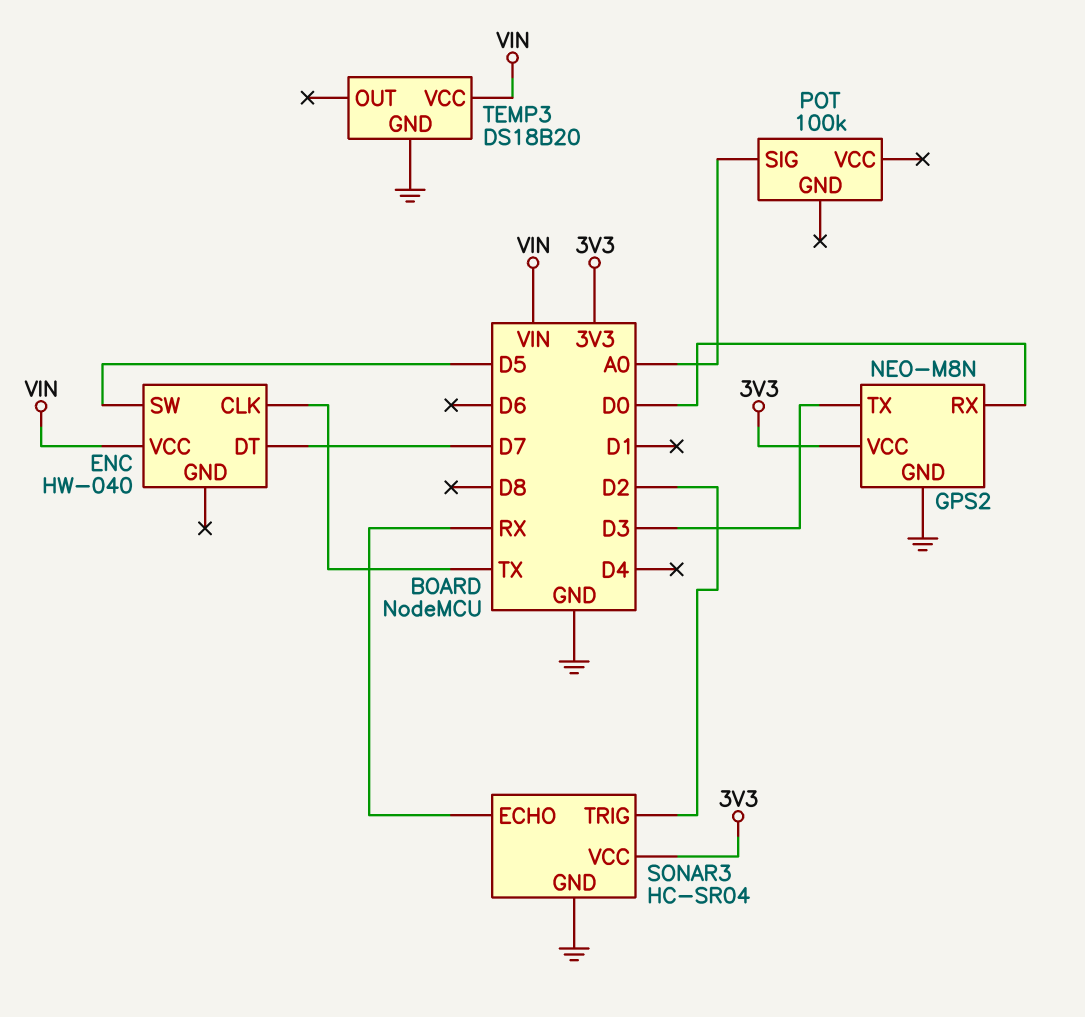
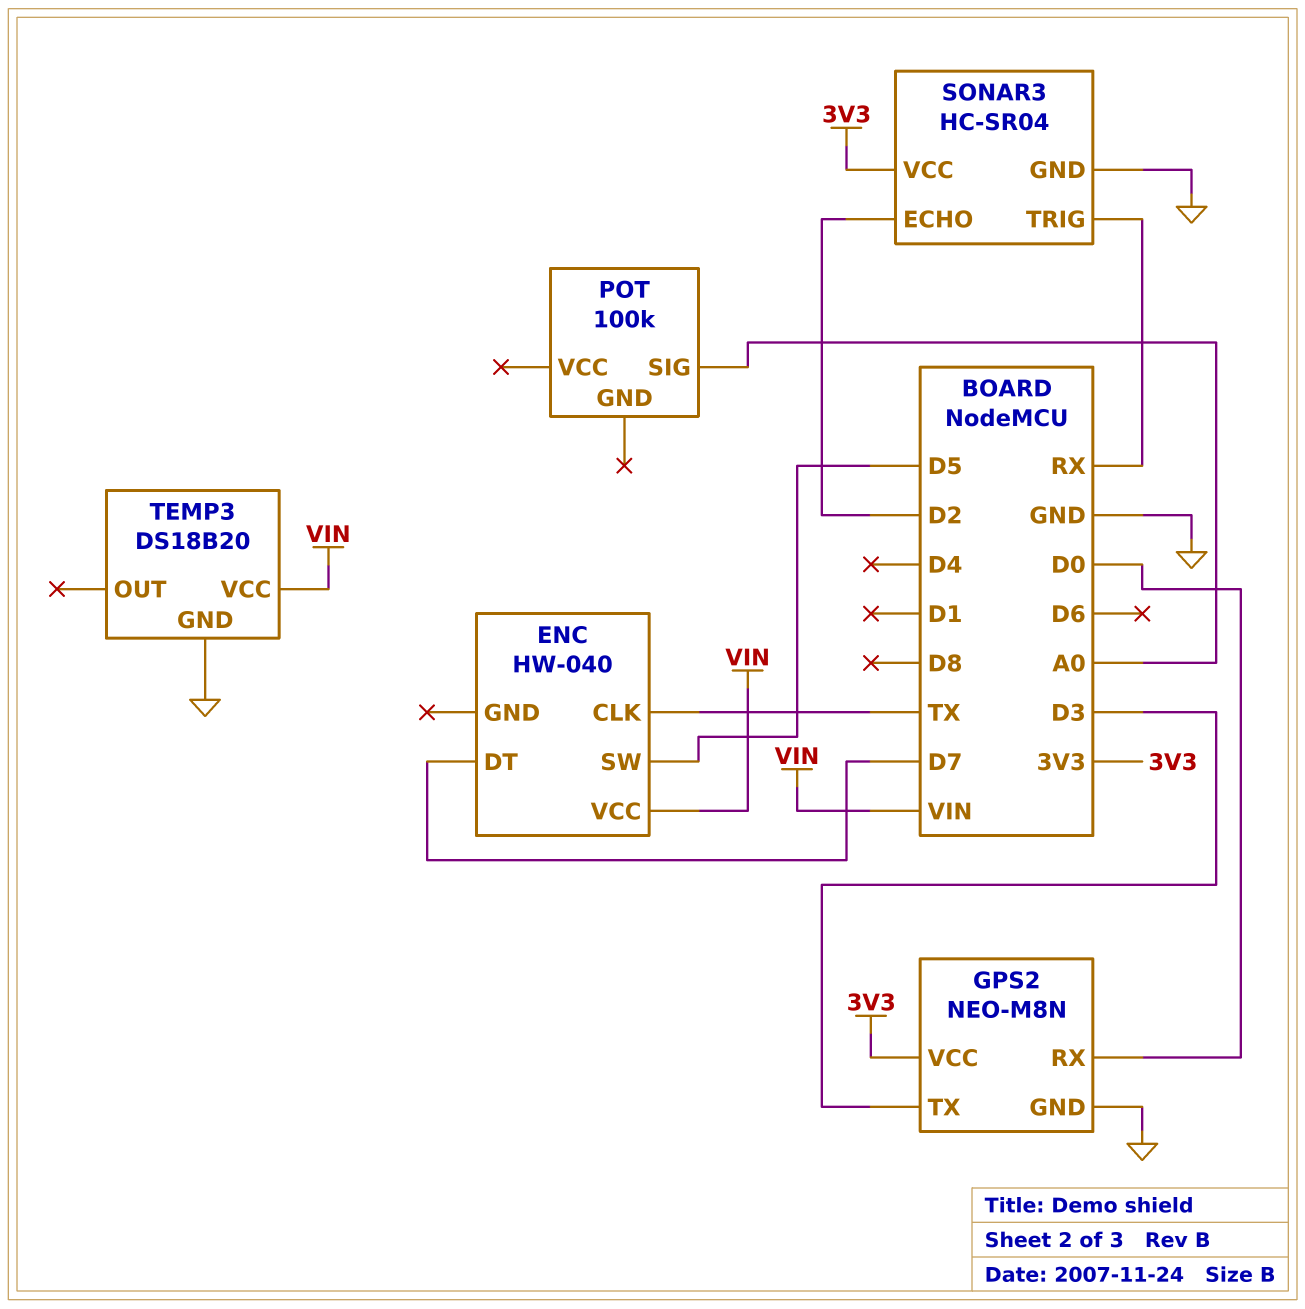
SONAR3 pin ECHO: RX -> D2
SONAR3 pin TRIG: D2 -> RX

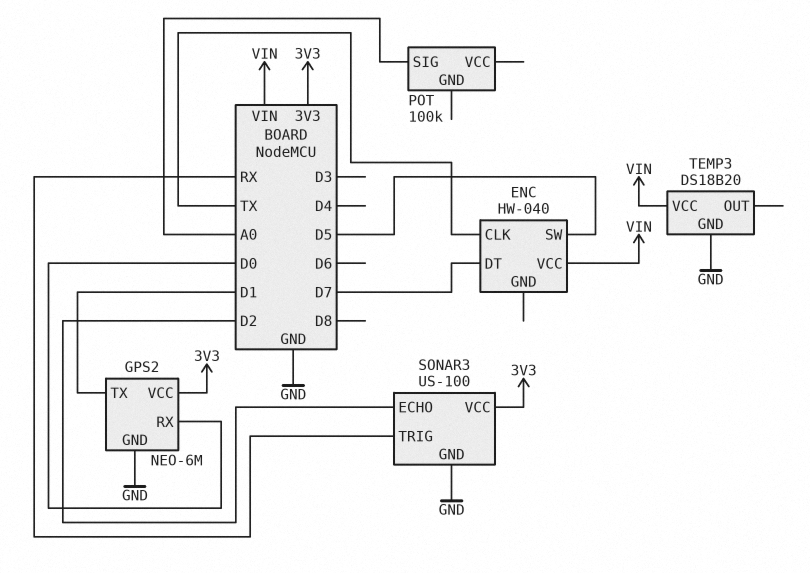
GPS2: NEO-M8N -> NEO-6M
GPS2 pin TX: D3 -> D1
SONAR3: HC-SR04 -> US-100

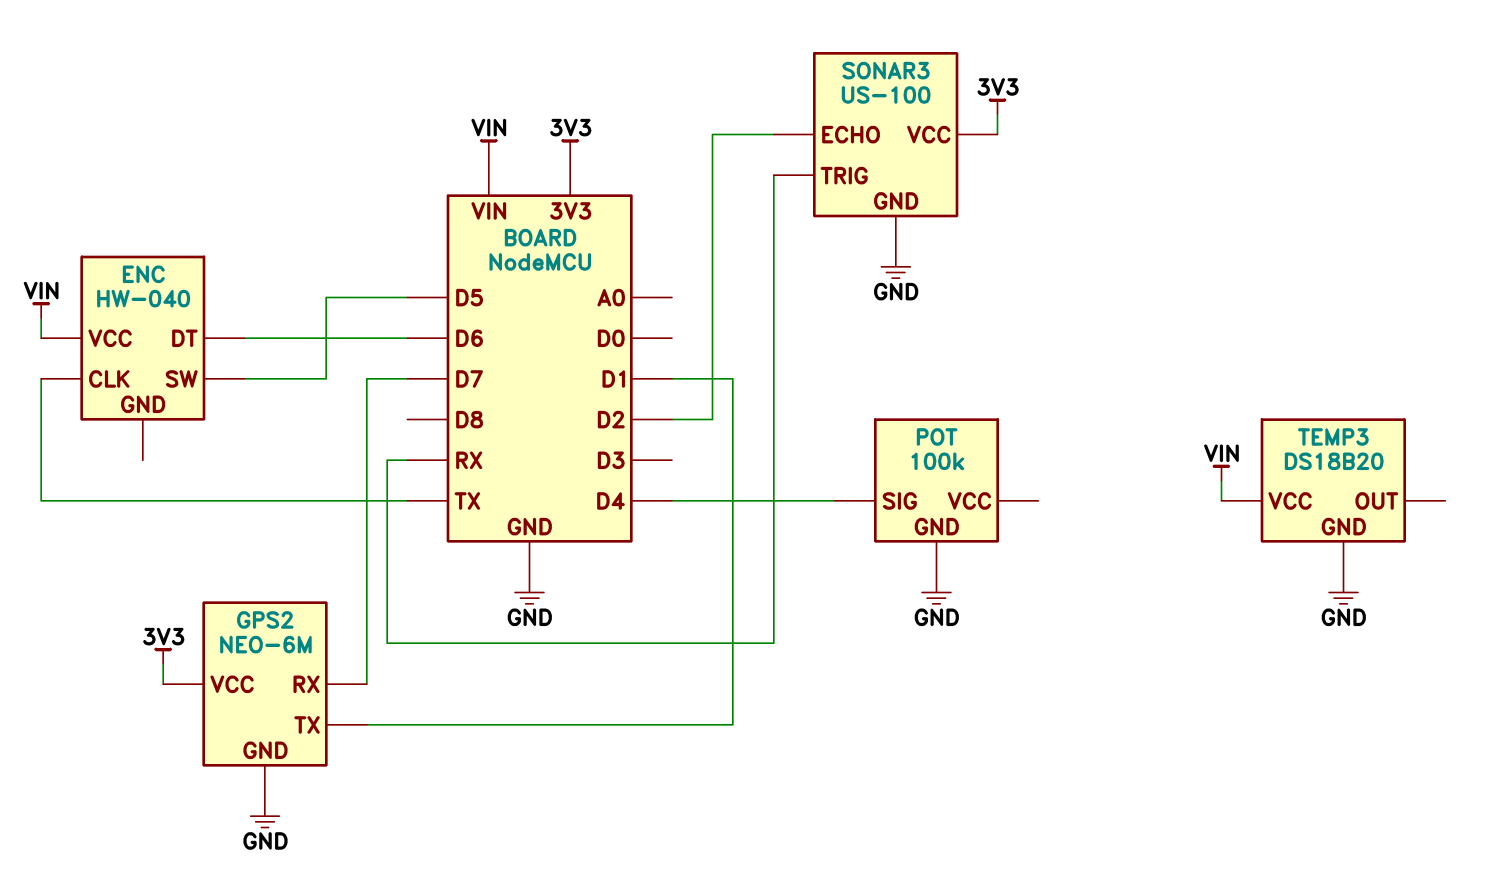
ENC pin DT: D7 -> D6
GPS2 pin RX: D0 -> D7
POT pin GND: none -> GND
POT pin SIG: A0 -> D4

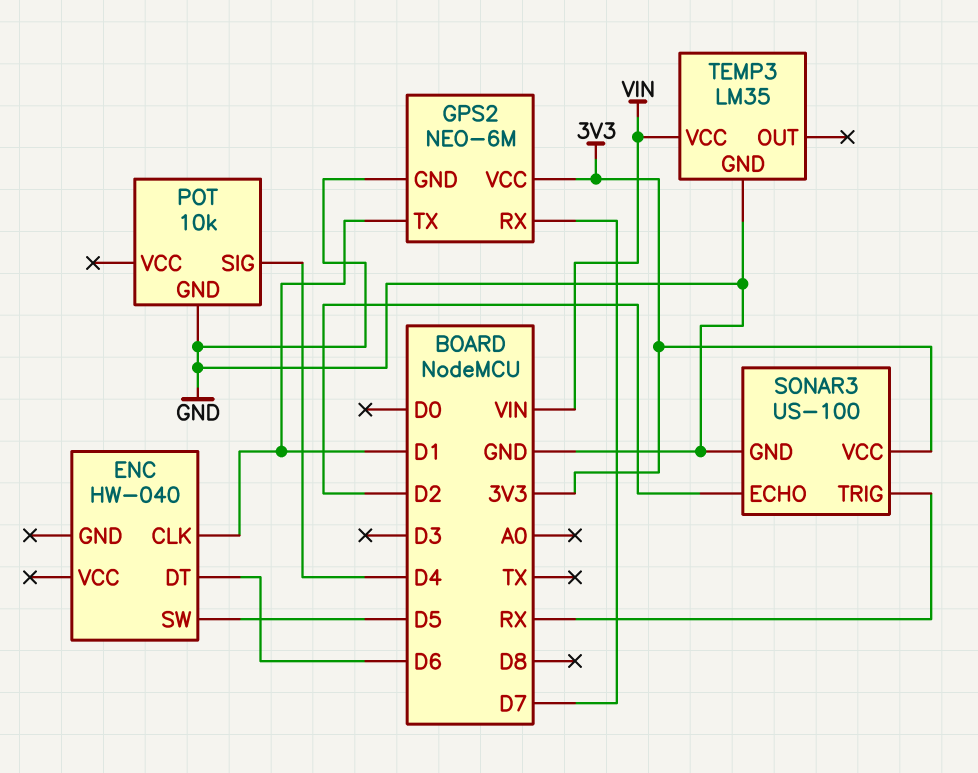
ENC pin CLK: TX -> D1
ENC pin VCC: VIN -> none
POT: 100k -> 10k
TEMP3: DS18B20 -> LM35

